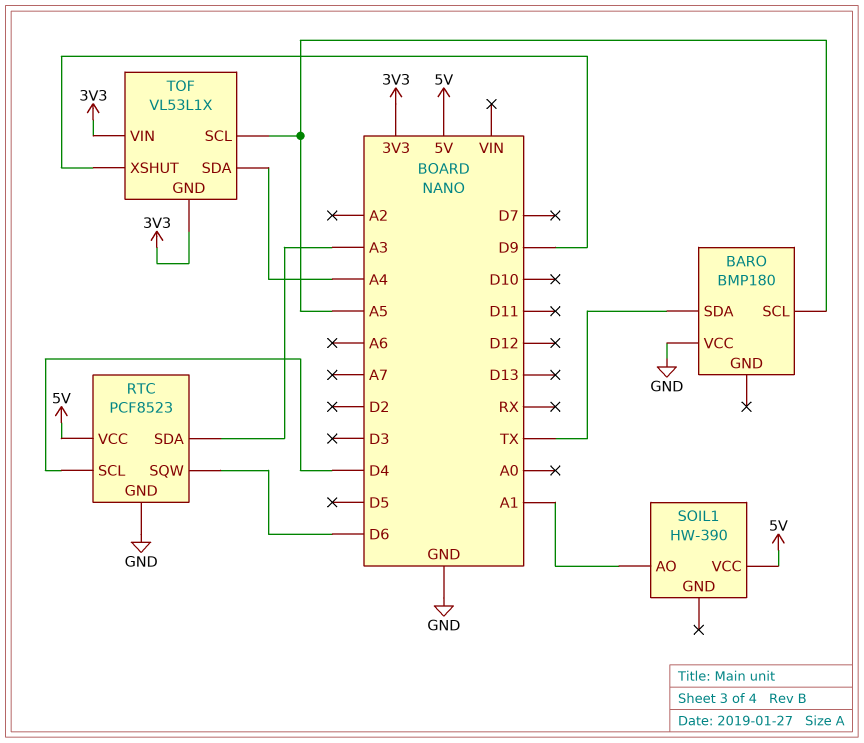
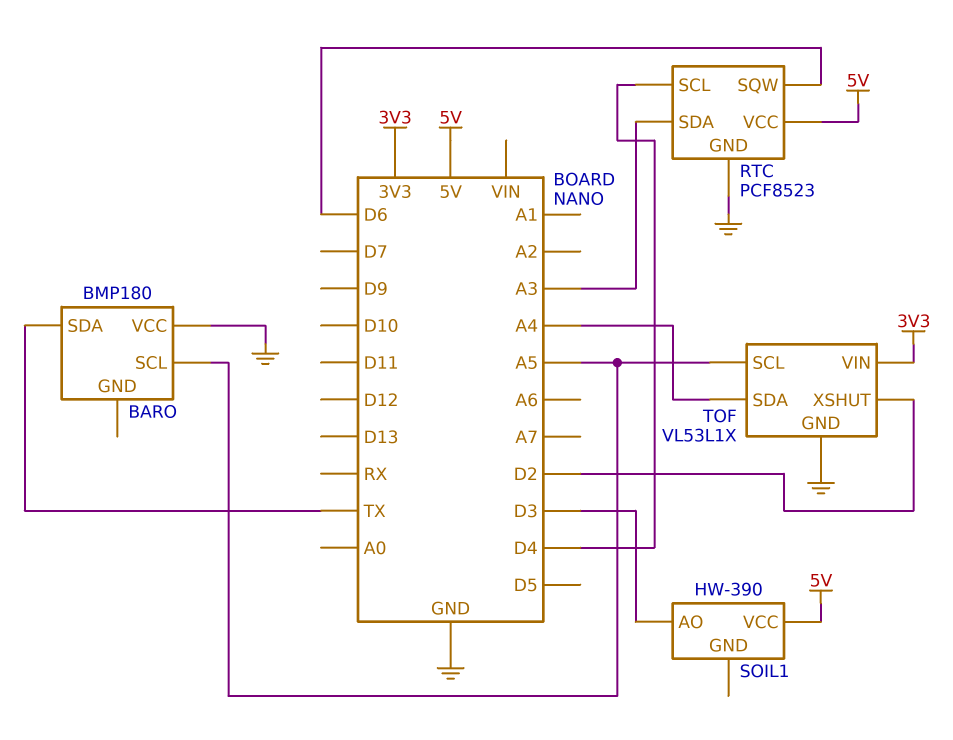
SOIL1 pin AO: A1 -> D3
TOF pin GND: 3V3 -> GND
TOF pin XSHUT: D9 -> D2

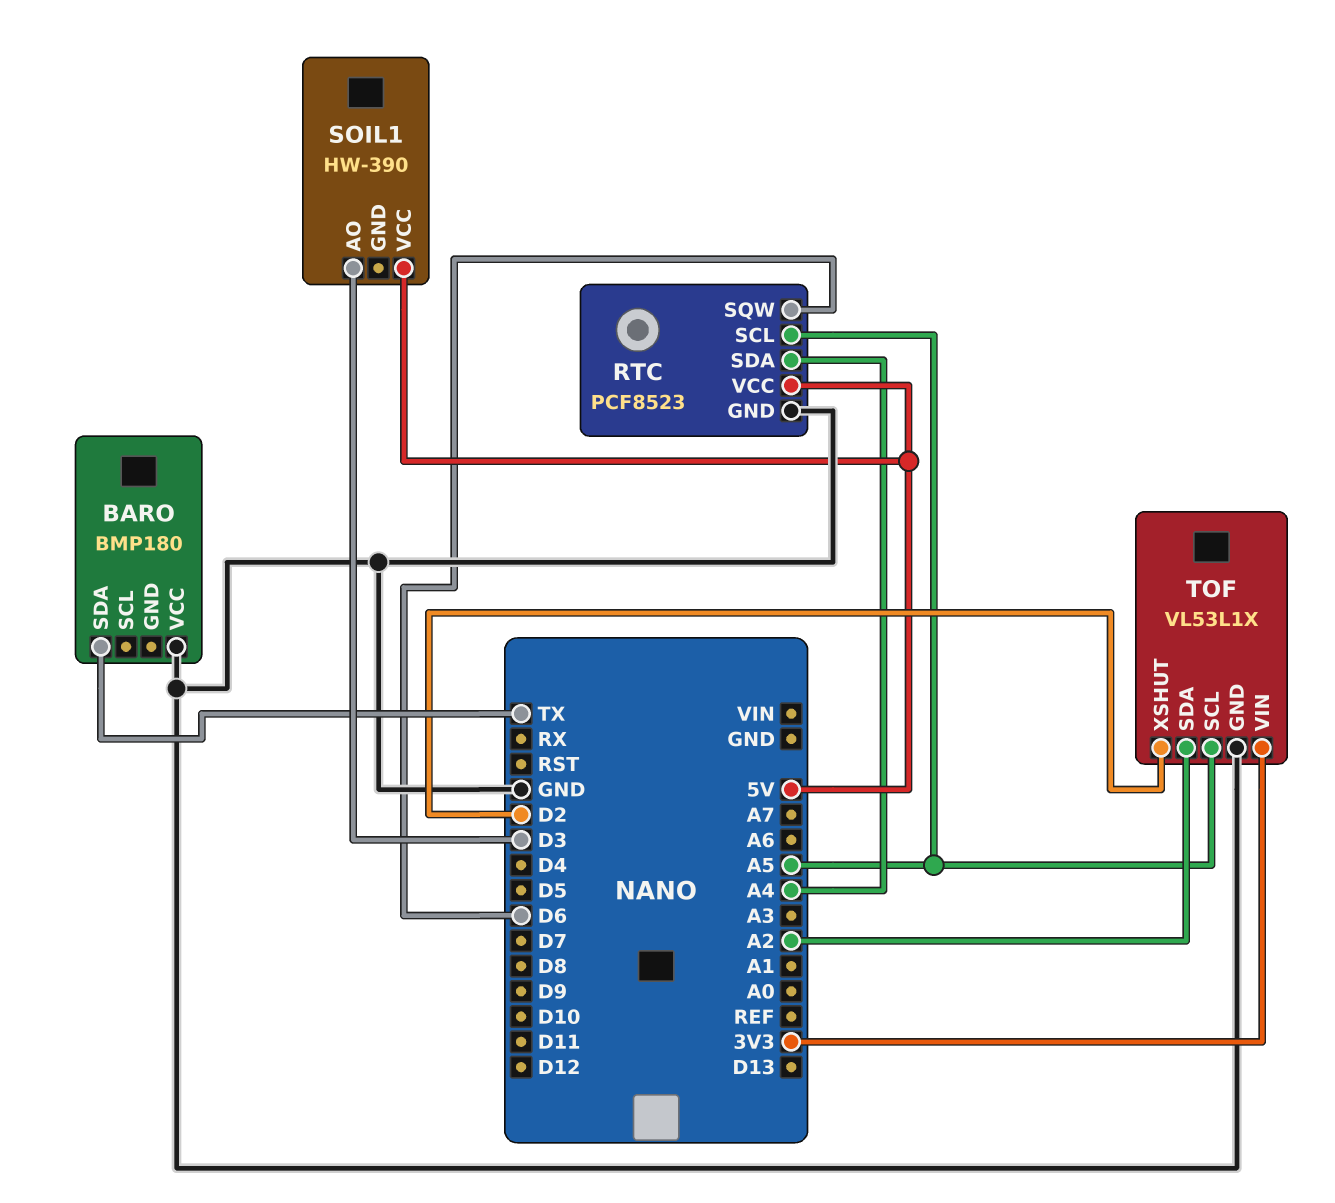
BARO pin SCL: A5 -> none
RTC pin SCL: D4 -> A5
RTC pin SDA: A3 -> A4
TOF pin SDA: A4 -> A2

